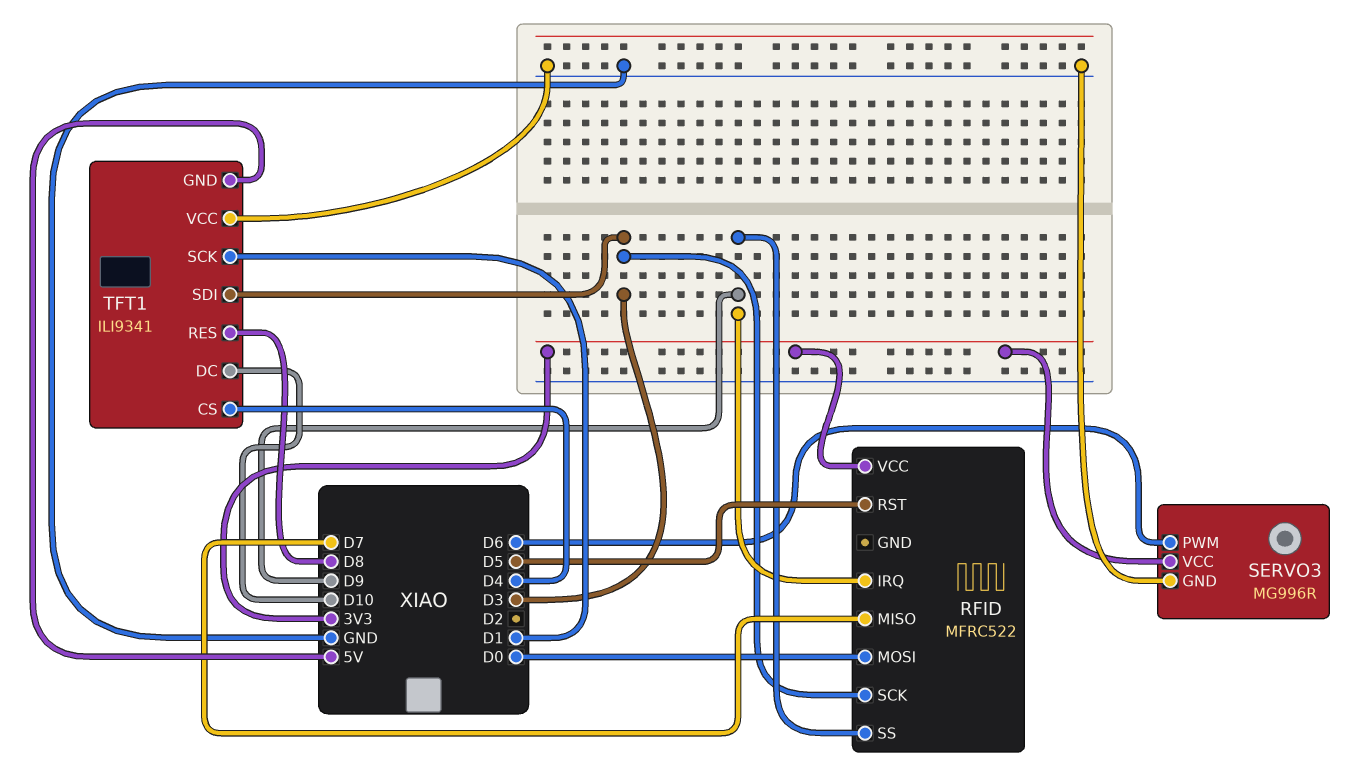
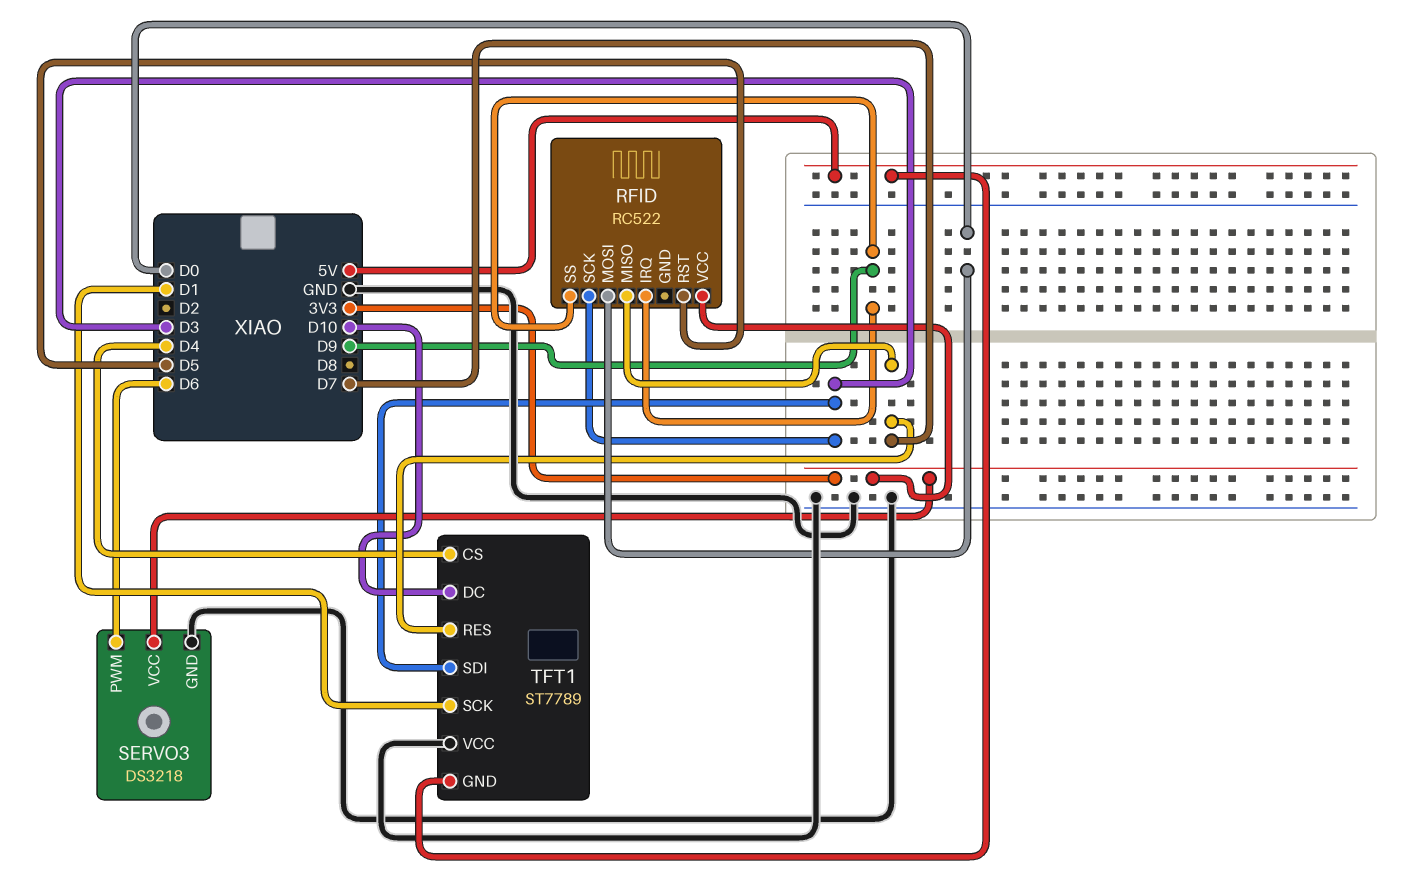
RFID: MFRC522 -> RC522
SERVO3: MG996R -> DS3218
TFT1: ILI9341 -> ST7789
TFT1 pin RES: D8 -> D7

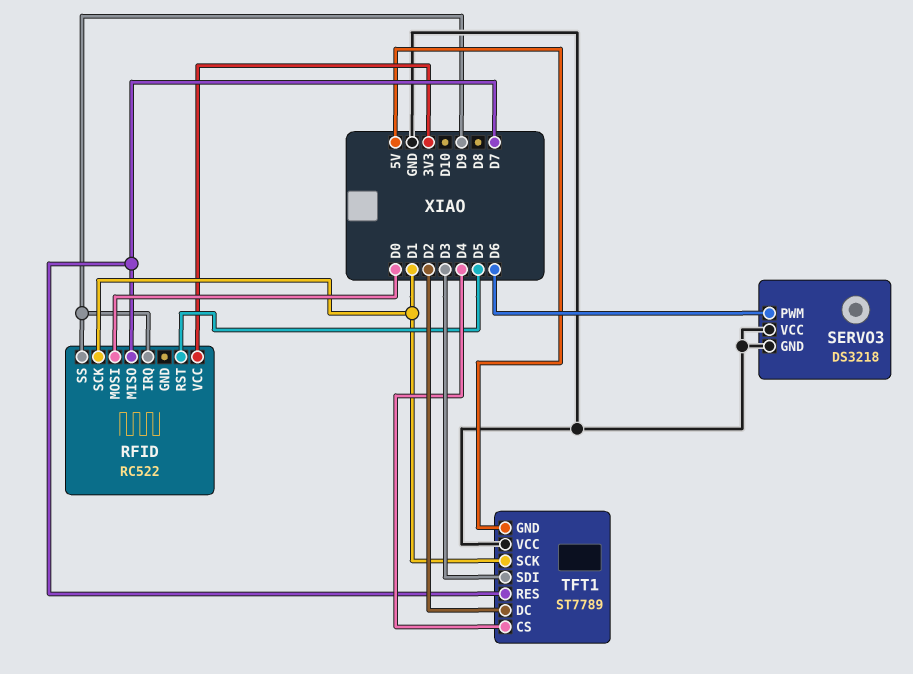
RFID pin SCK: D3 -> D1
SERVO3 pin VCC: 3V3 -> GND
TFT1 pin DC: D10 -> D2

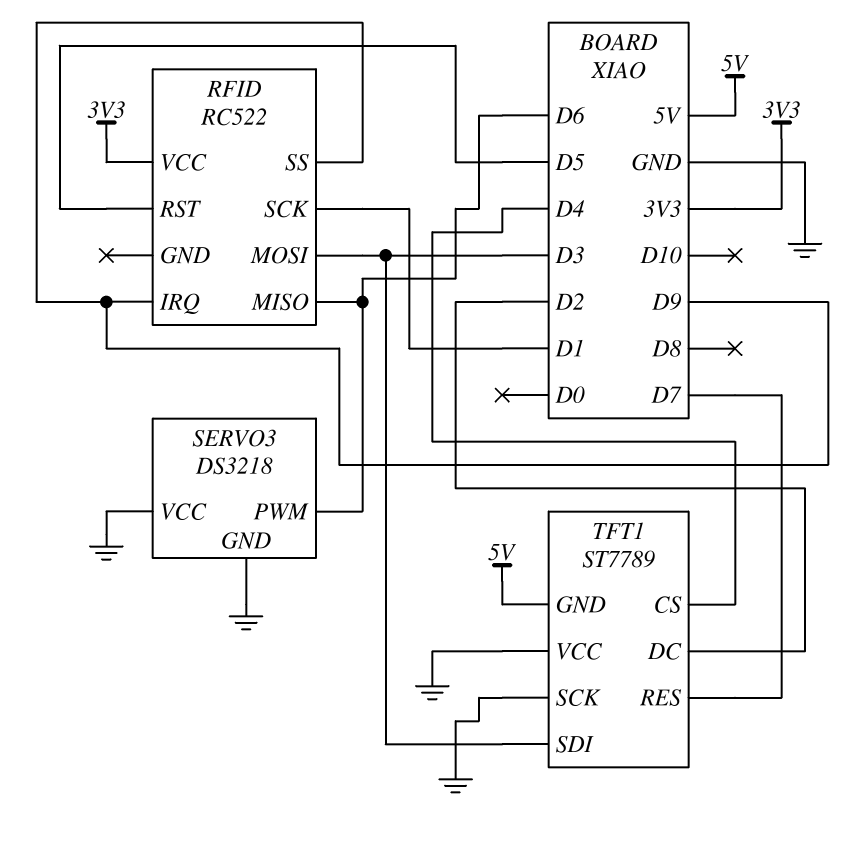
RFID pin MISO: D7 -> D6
RFID pin MOSI: D0 -> D3
TFT1 pin SCK: D1 -> GND

